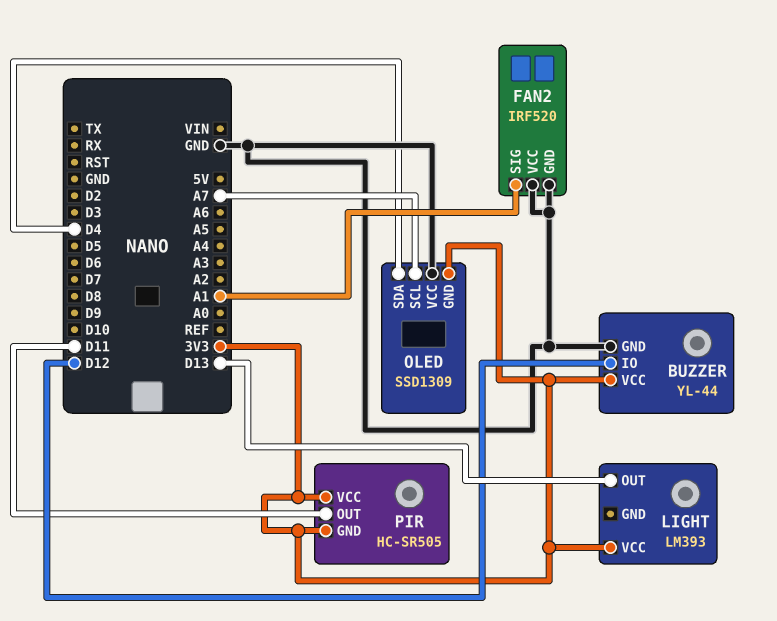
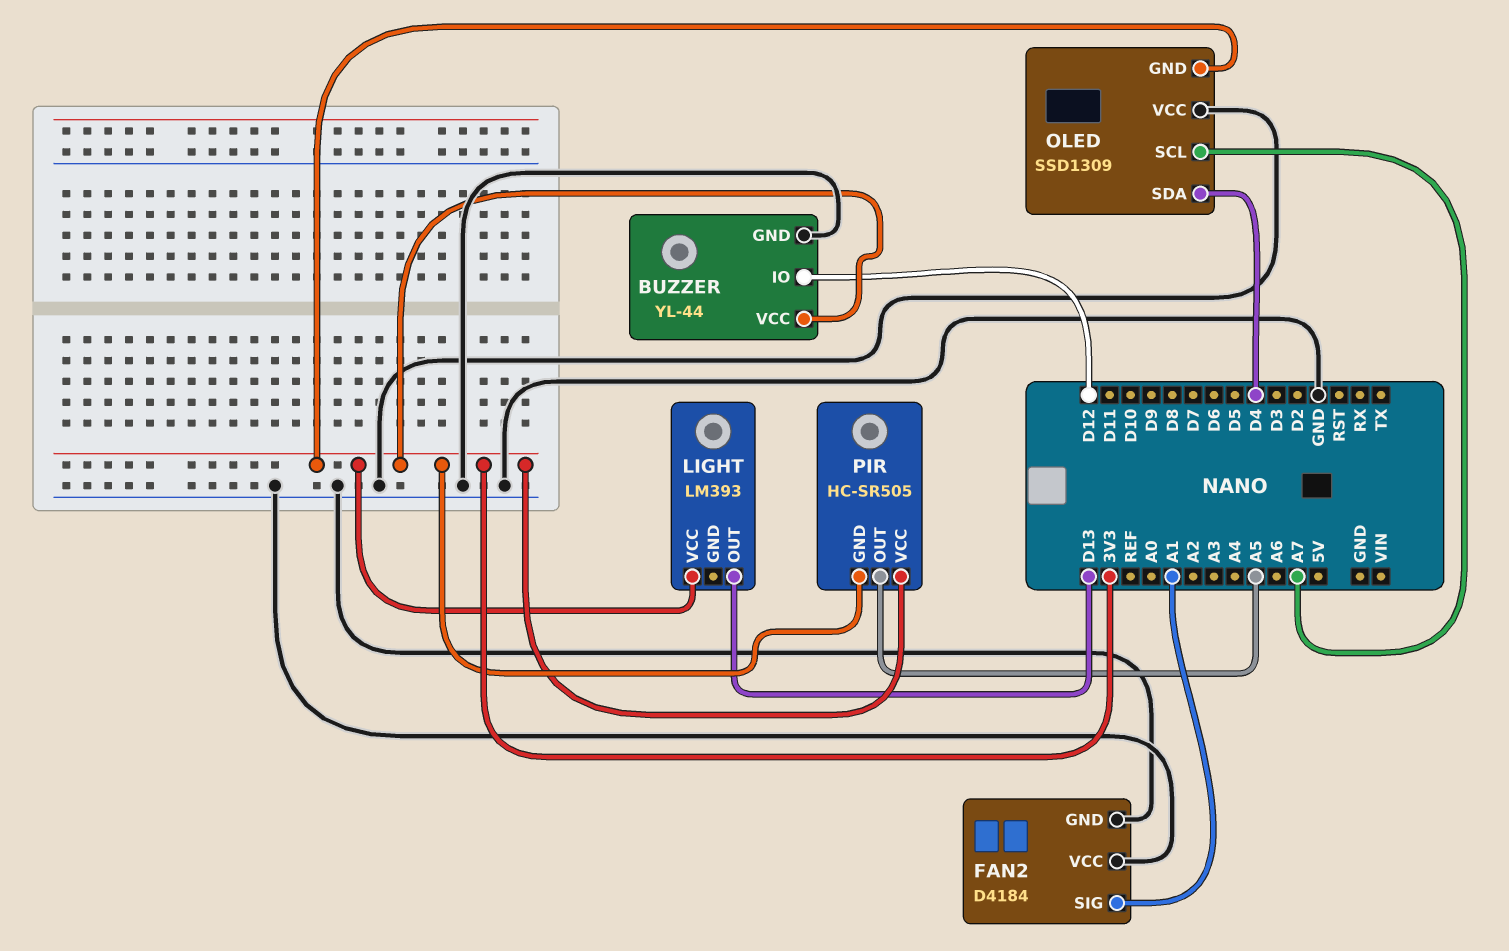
FAN2: IRF520 -> D4184
PIR pin OUT: D11 -> A5

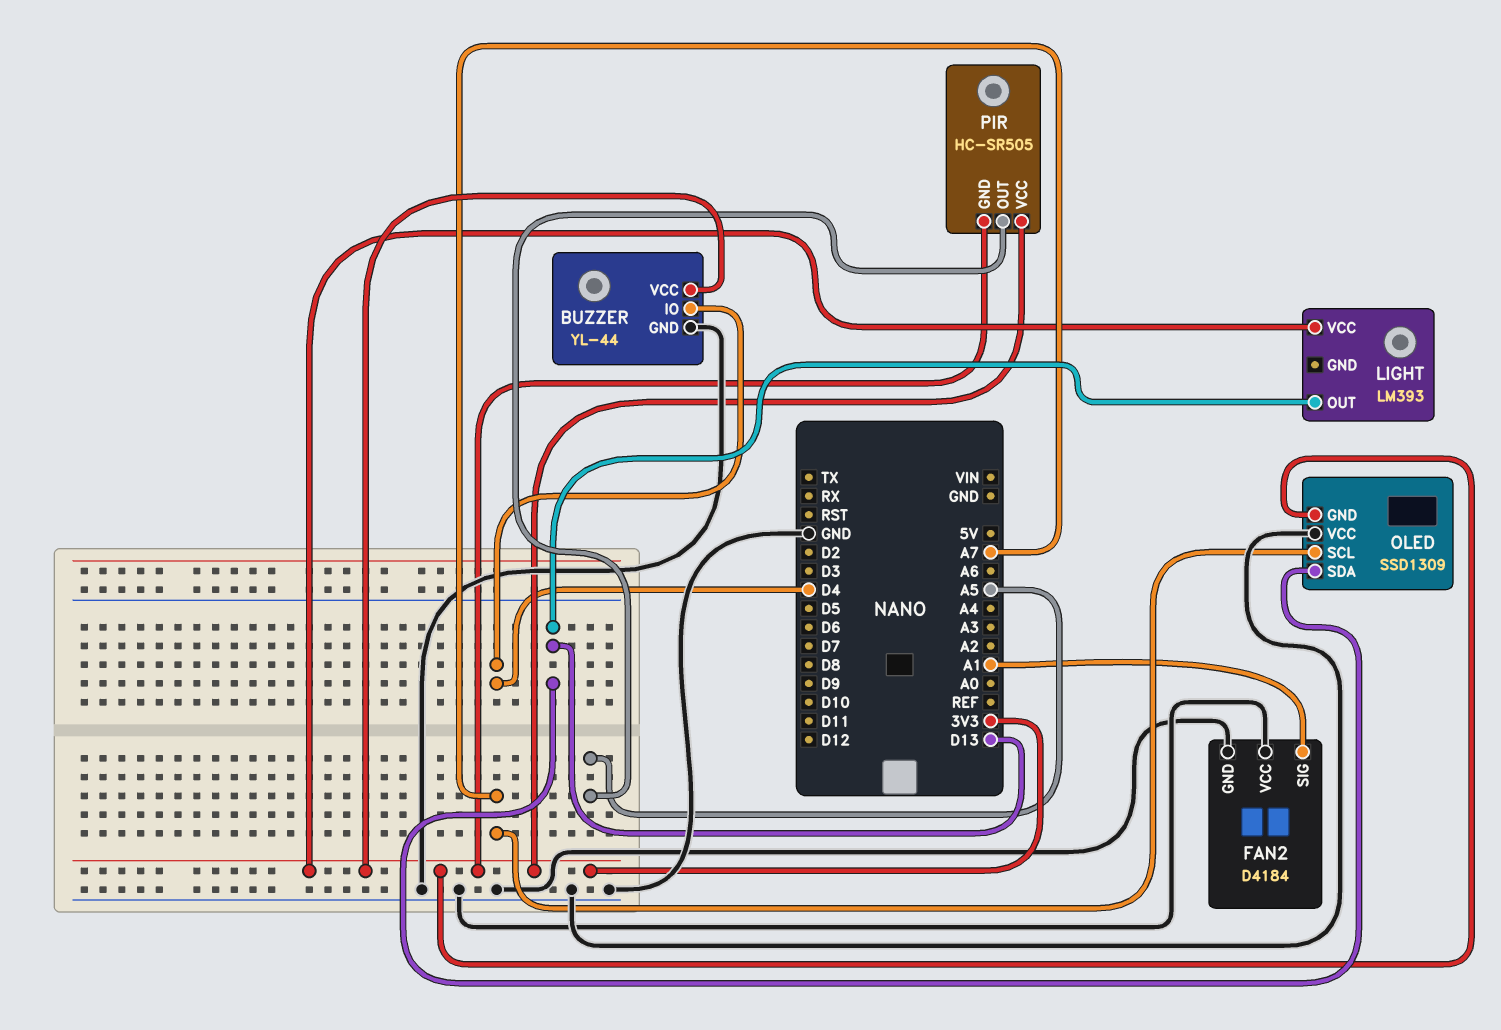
BUZZER pin IO: D12 -> D4
OLED pin SDA: D4 -> D13

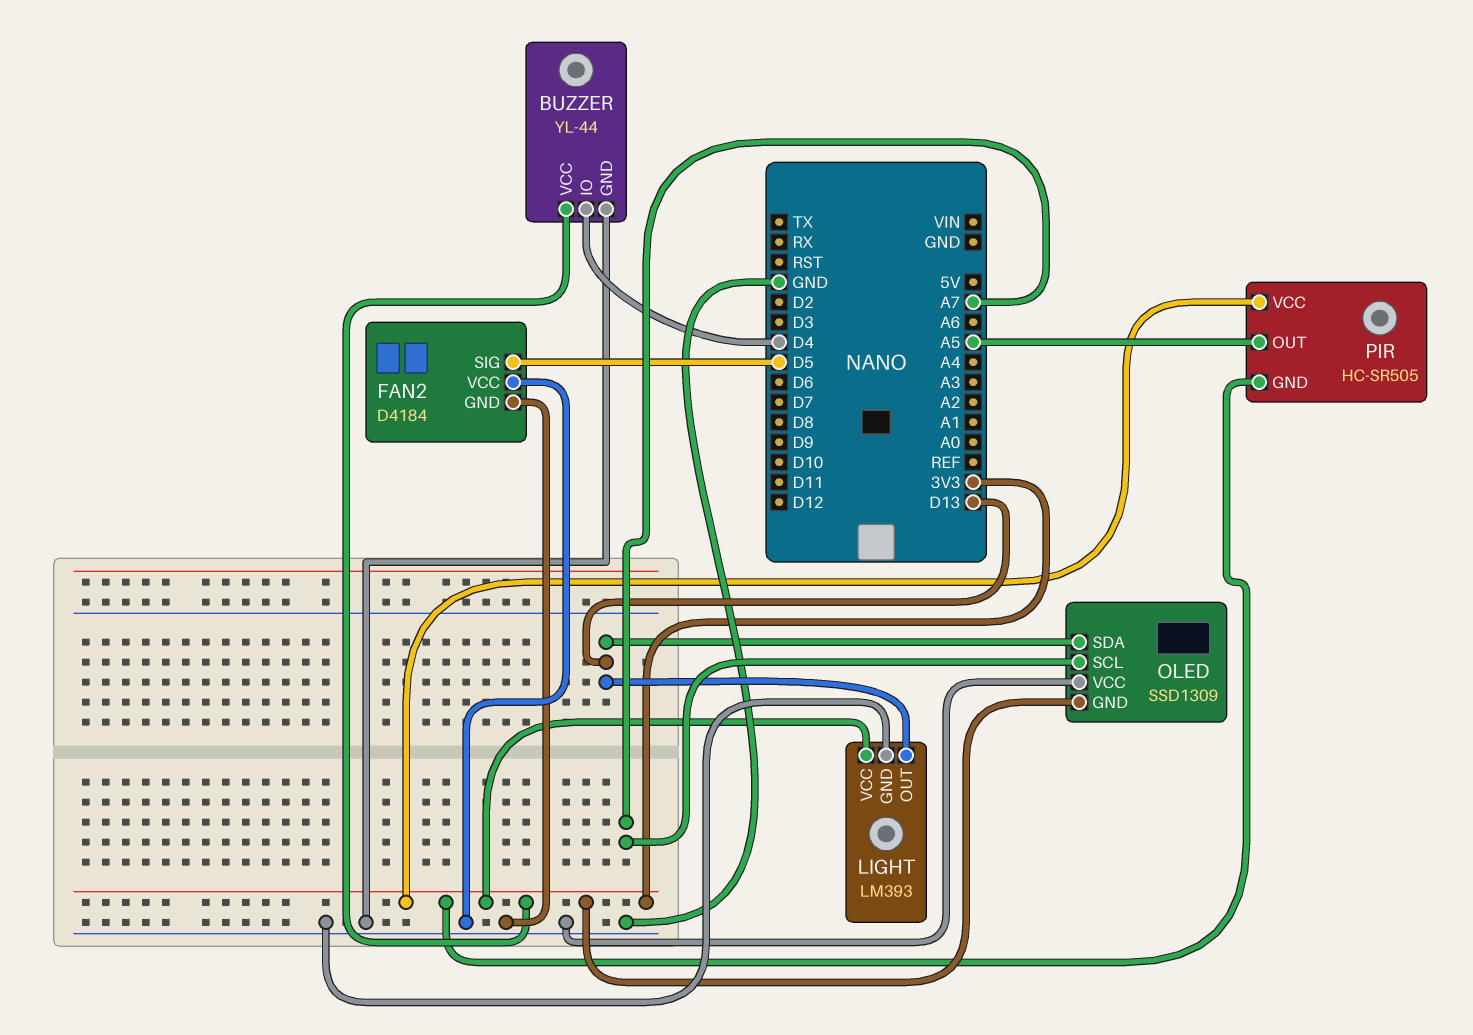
FAN2 pin SIG: A1 -> D5
LIGHT pin GND: none -> GND

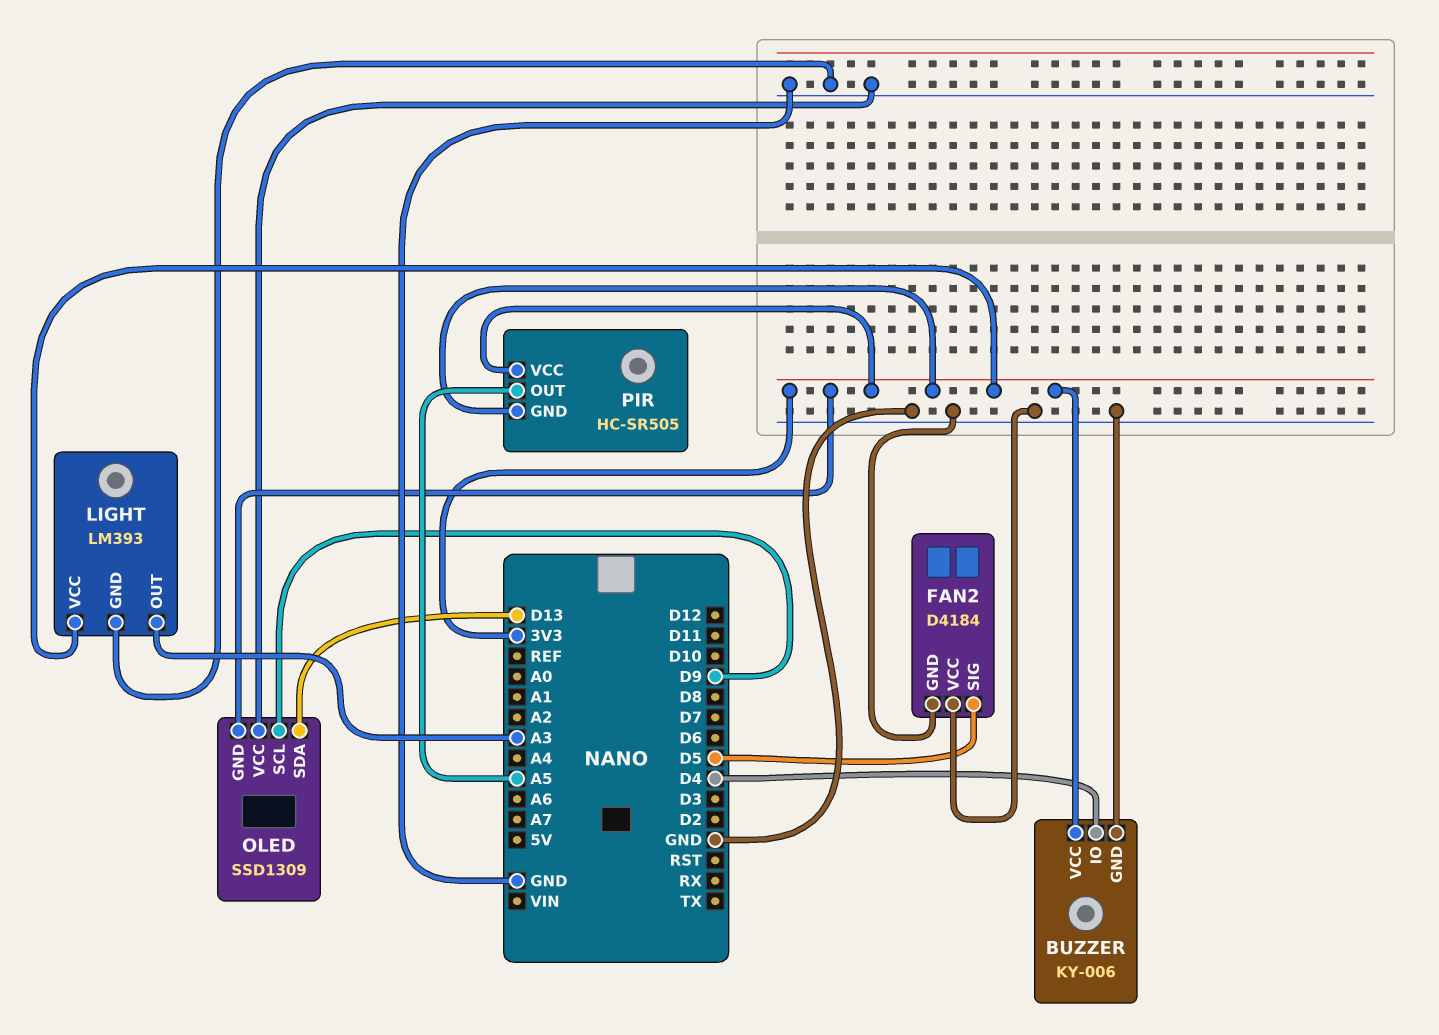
BUZZER: YL-44 -> KY-006
LIGHT pin OUT: D13 -> A3
OLED pin SCL: A7 -> D9

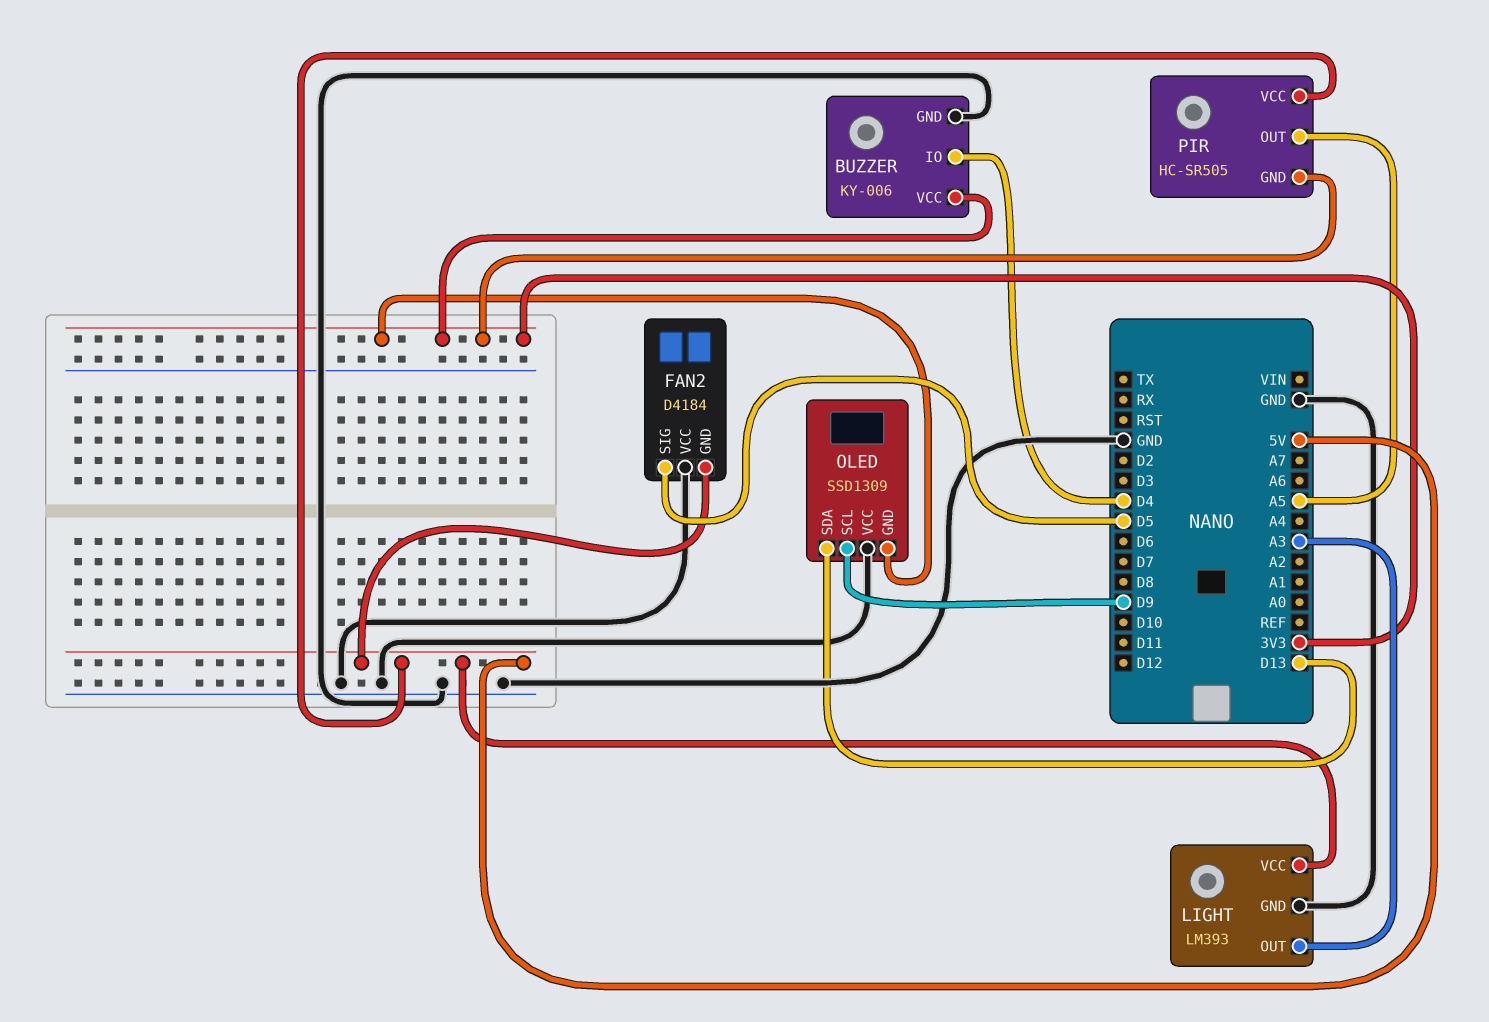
FAN2 pin GND: GND -> 5V
LIGHT pin VCC: 3V3 -> 5V
PIR pin VCC: 3V3 -> 5V

